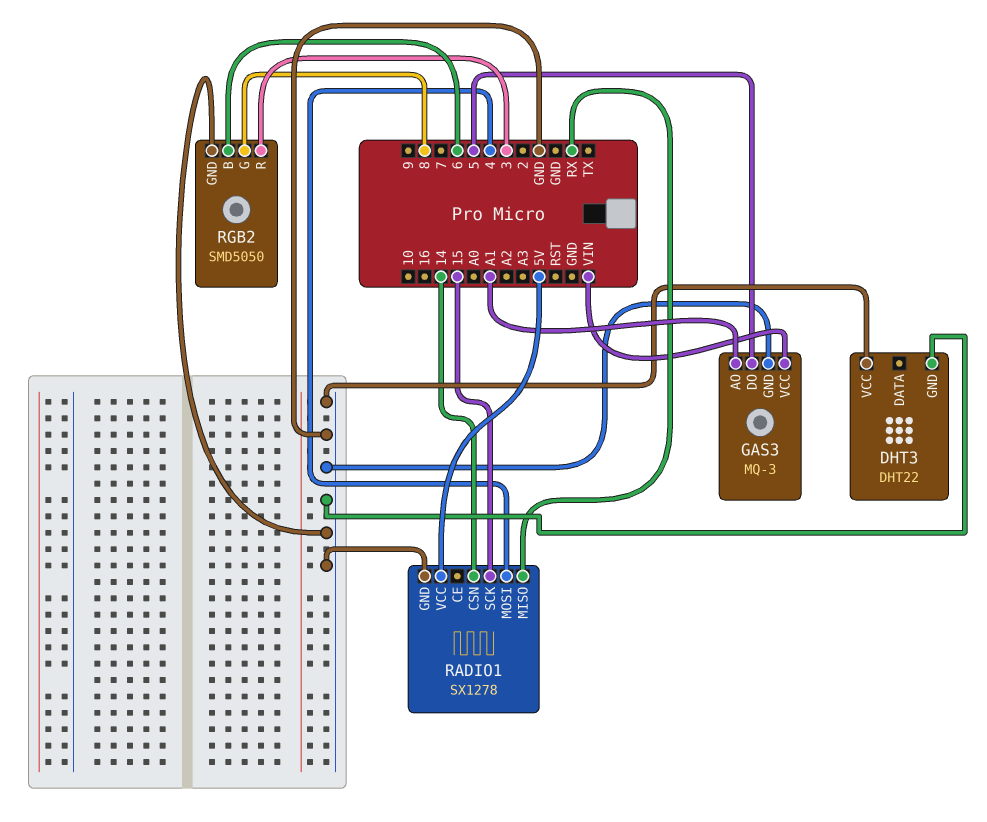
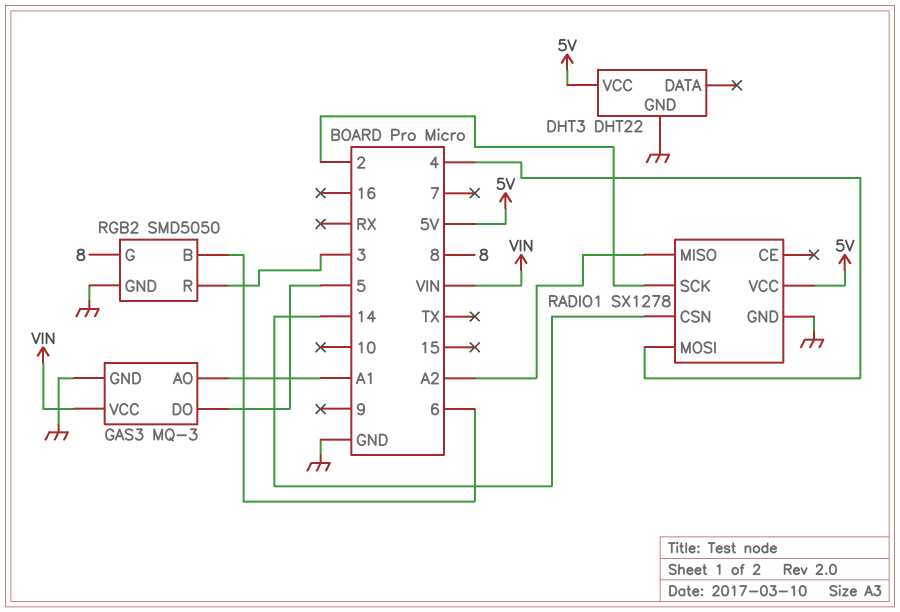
DHT3 pin VCC: GND -> 5V
RADIO1 pin MISO: RX -> A2
RADIO1 pin SCK: 15 -> 2

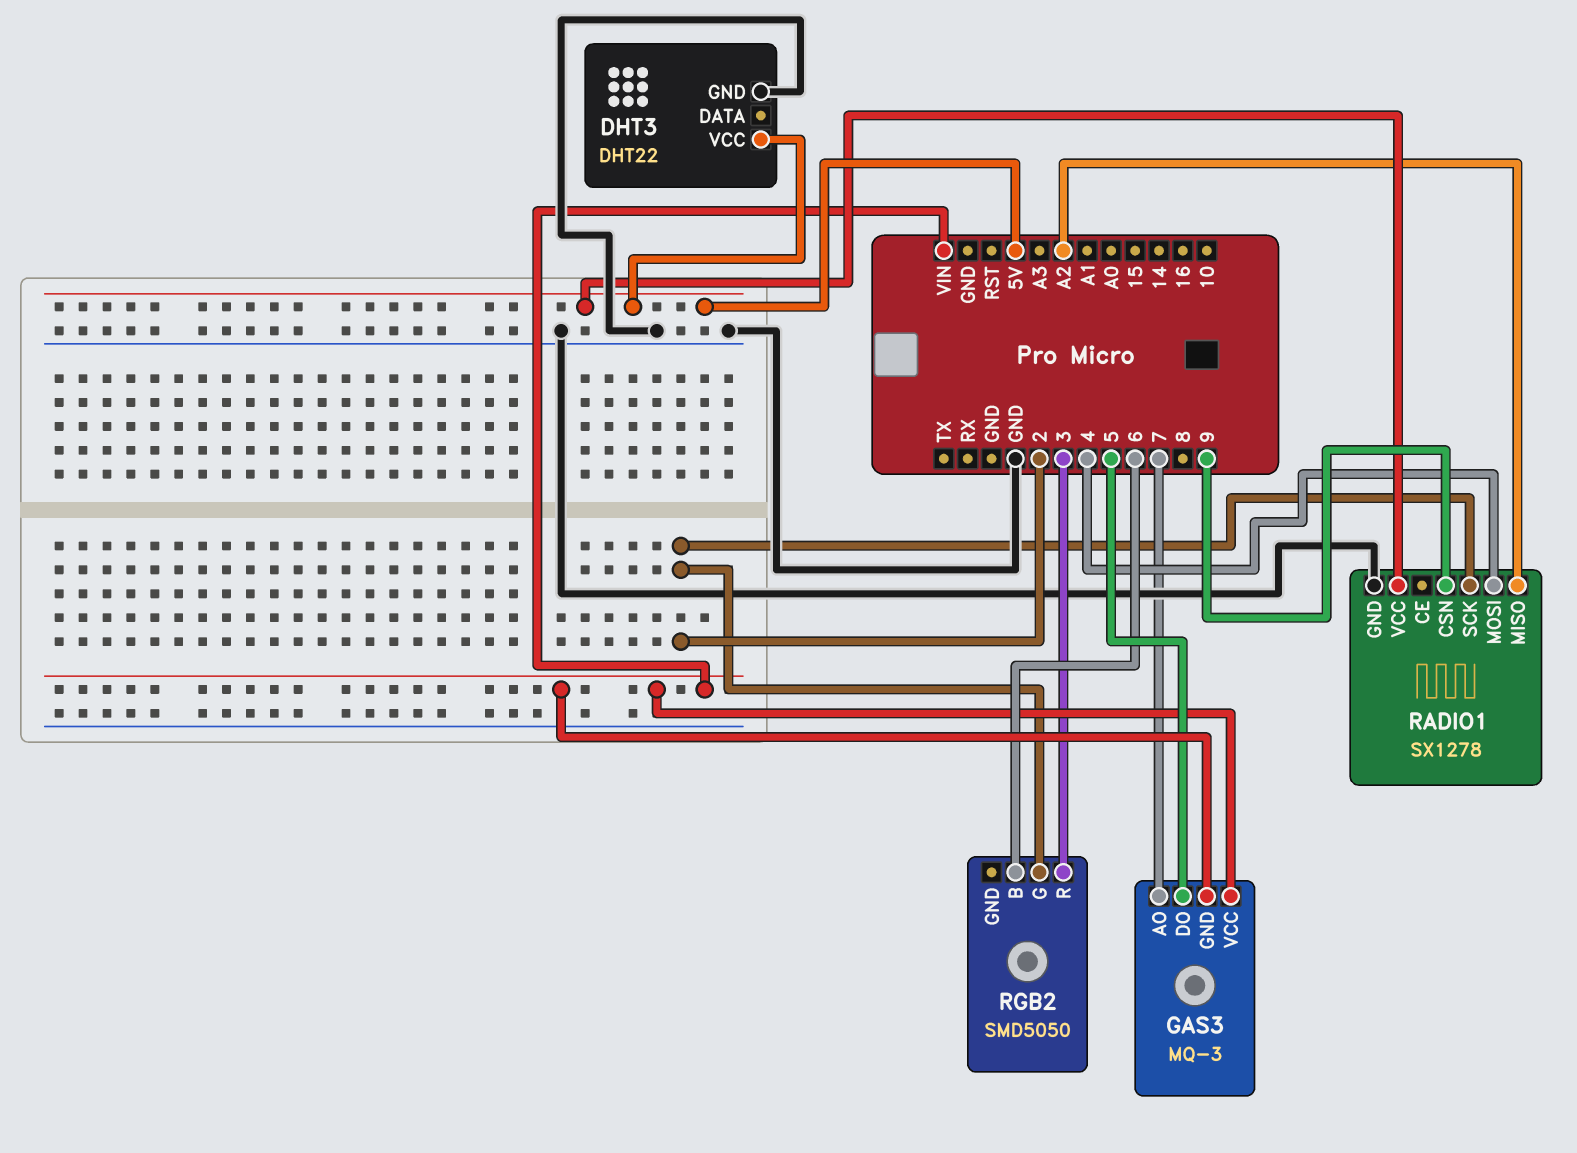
GAS3 pin AO: A1 -> 7
GAS3 pin GND: GND -> VIN
RADIO1 pin CSN: 14 -> 9
RGB2 pin G: 8 -> 2
RGB2 pin GND: GND -> none

